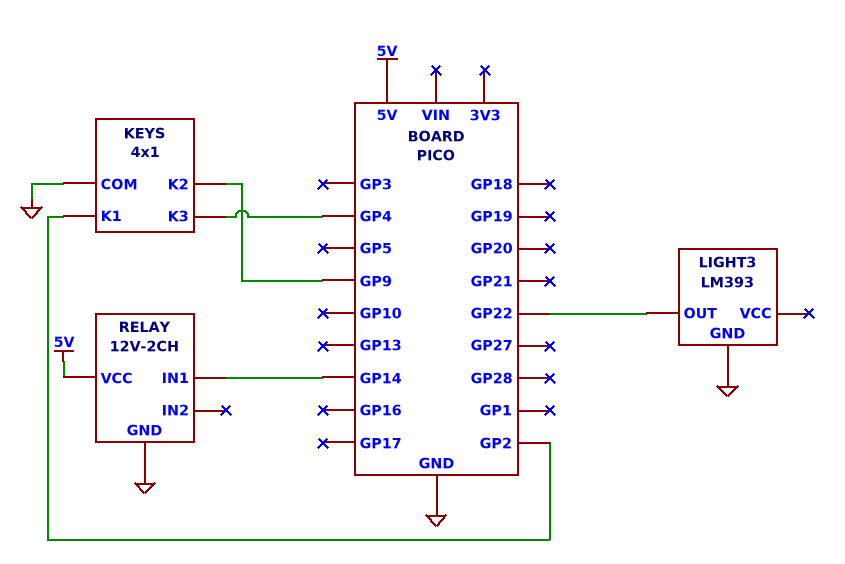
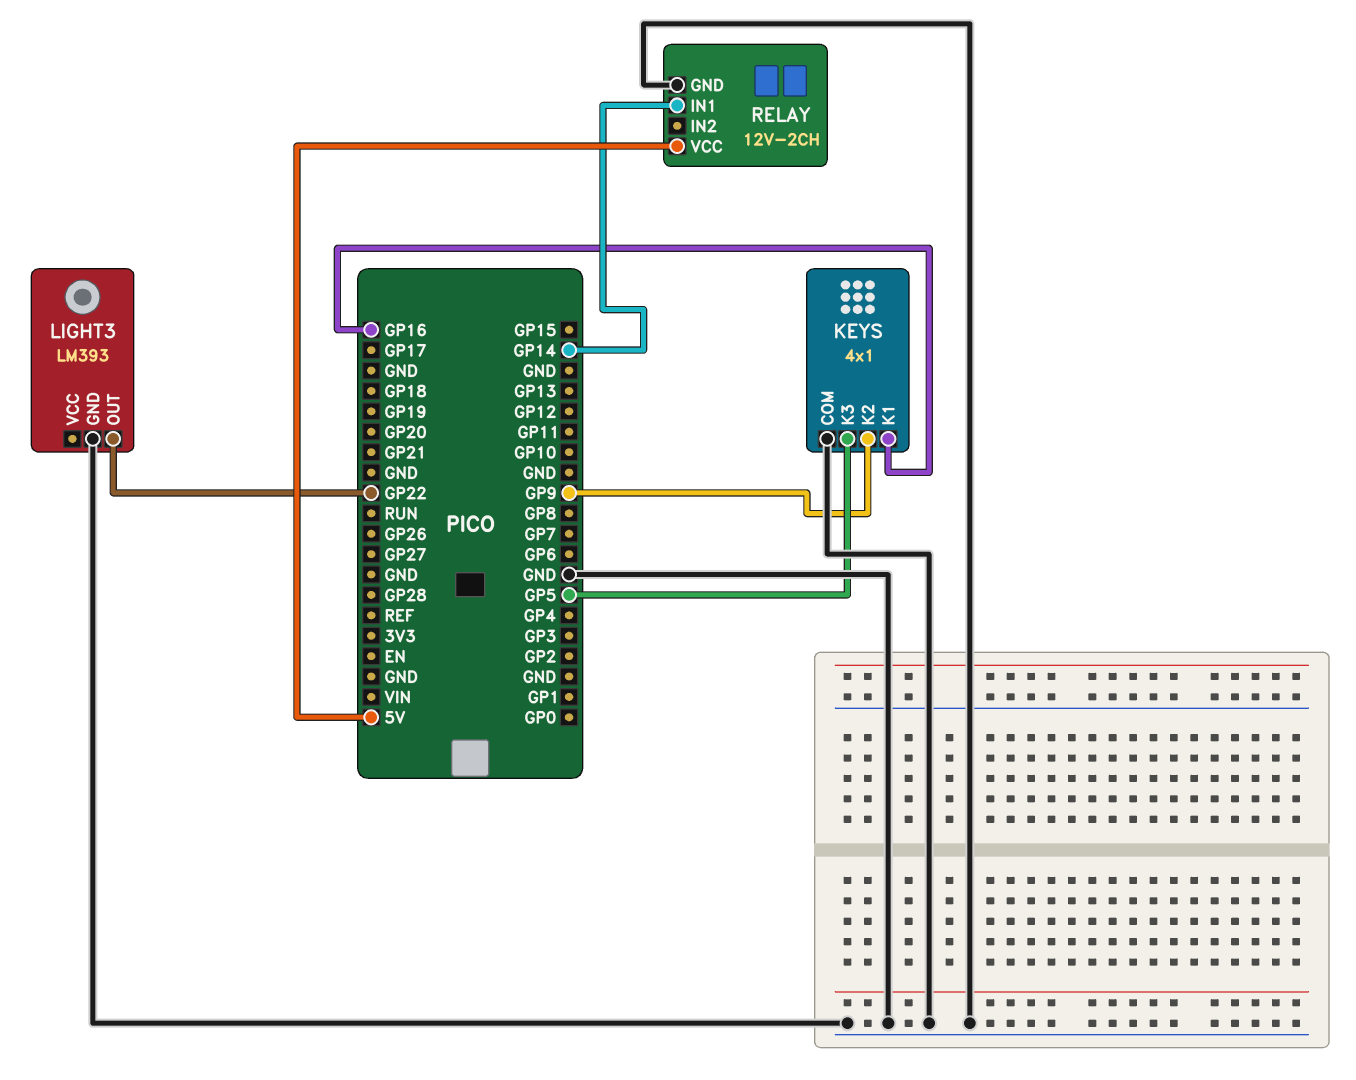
KEYS pin K1: GP2 -> GP16
KEYS pin K3: GP4 -> GP5

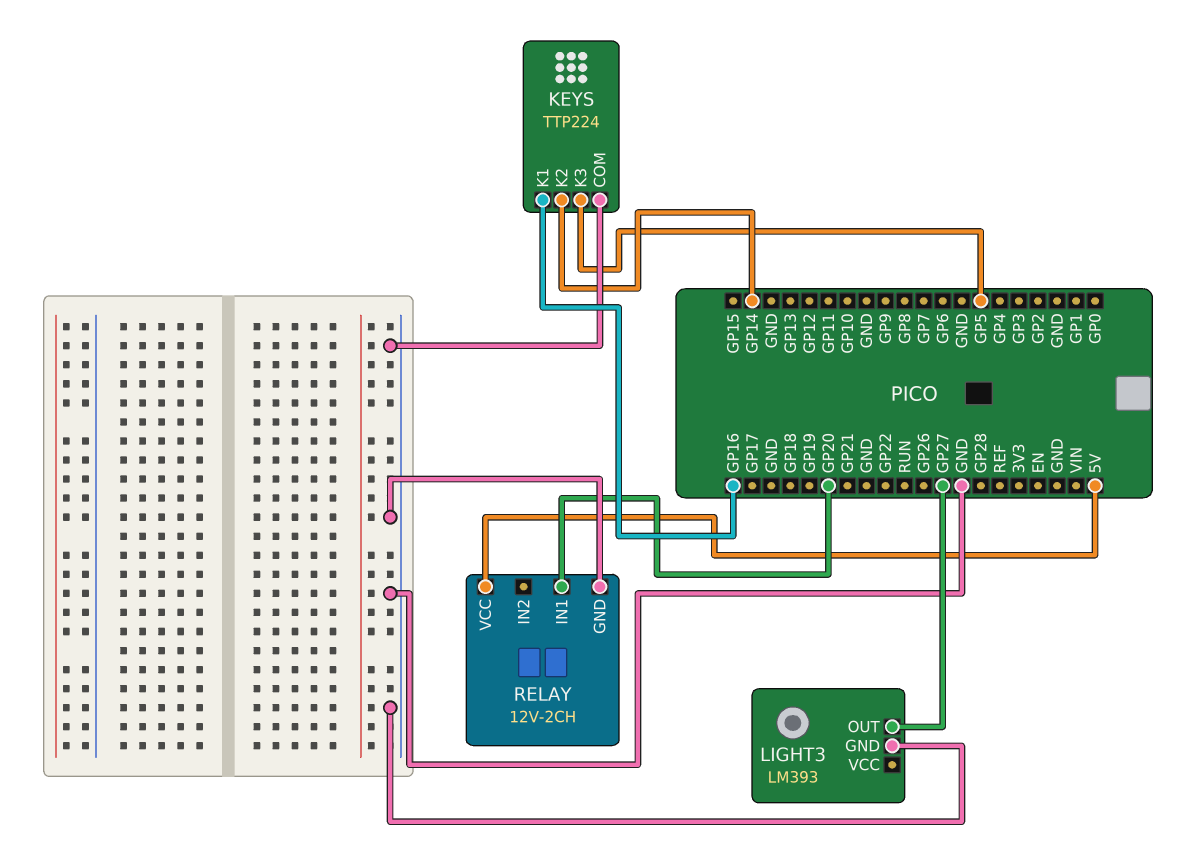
KEYS: 4x1 -> TTP224
KEYS pin K2: GP9 -> GP14
LIGHT3 pin OUT: GP22 -> GP27
RELAY pin IN1: GP14 -> GP20

